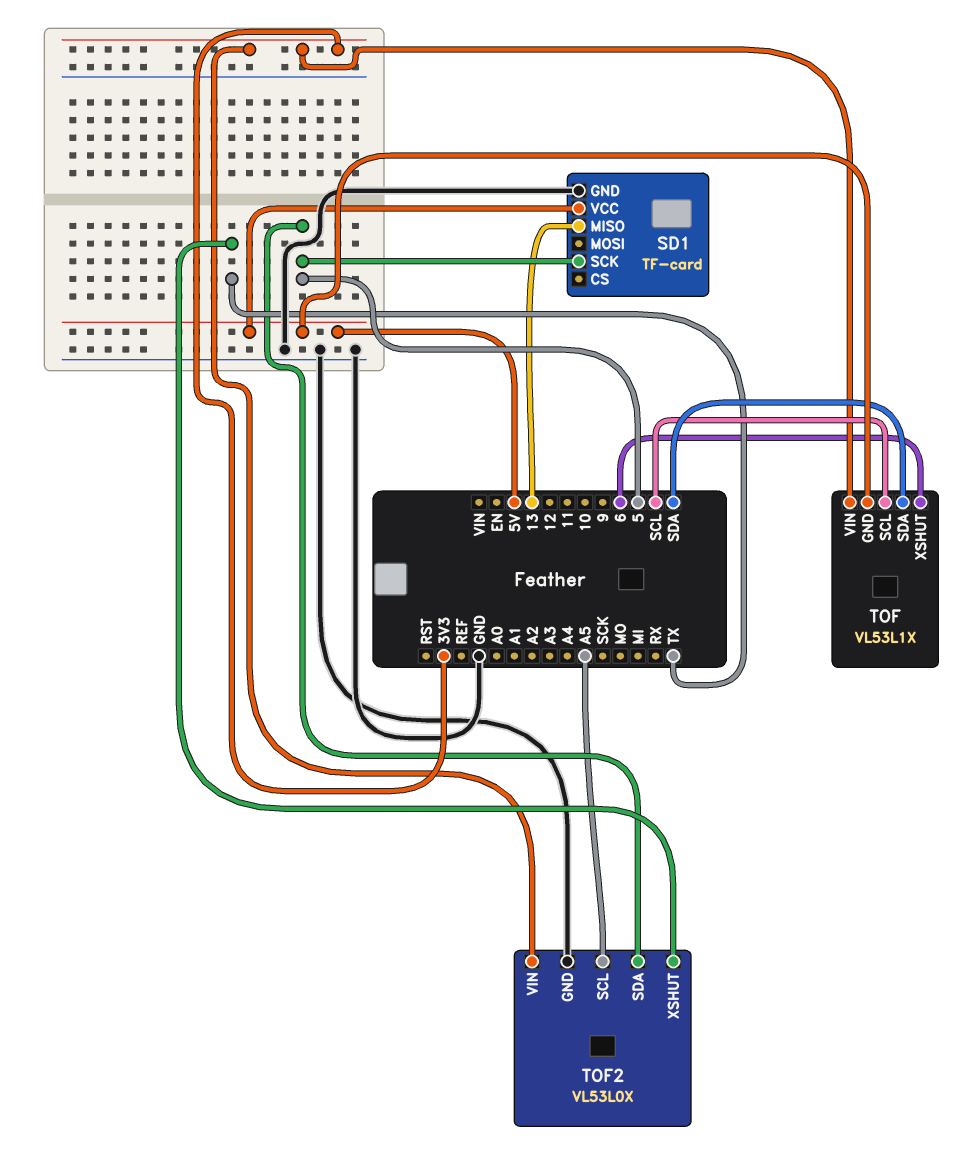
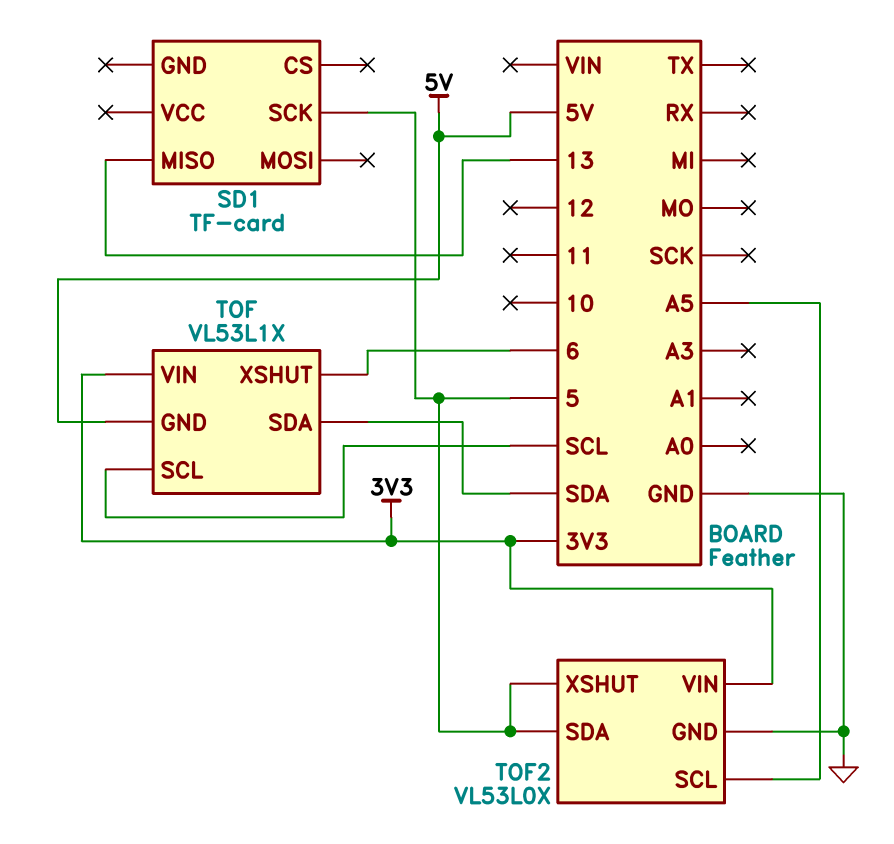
SD1 pin GND: GND -> none
SD1 pin VCC: 5V -> none
TOF2 pin XSHUT: TX -> 5

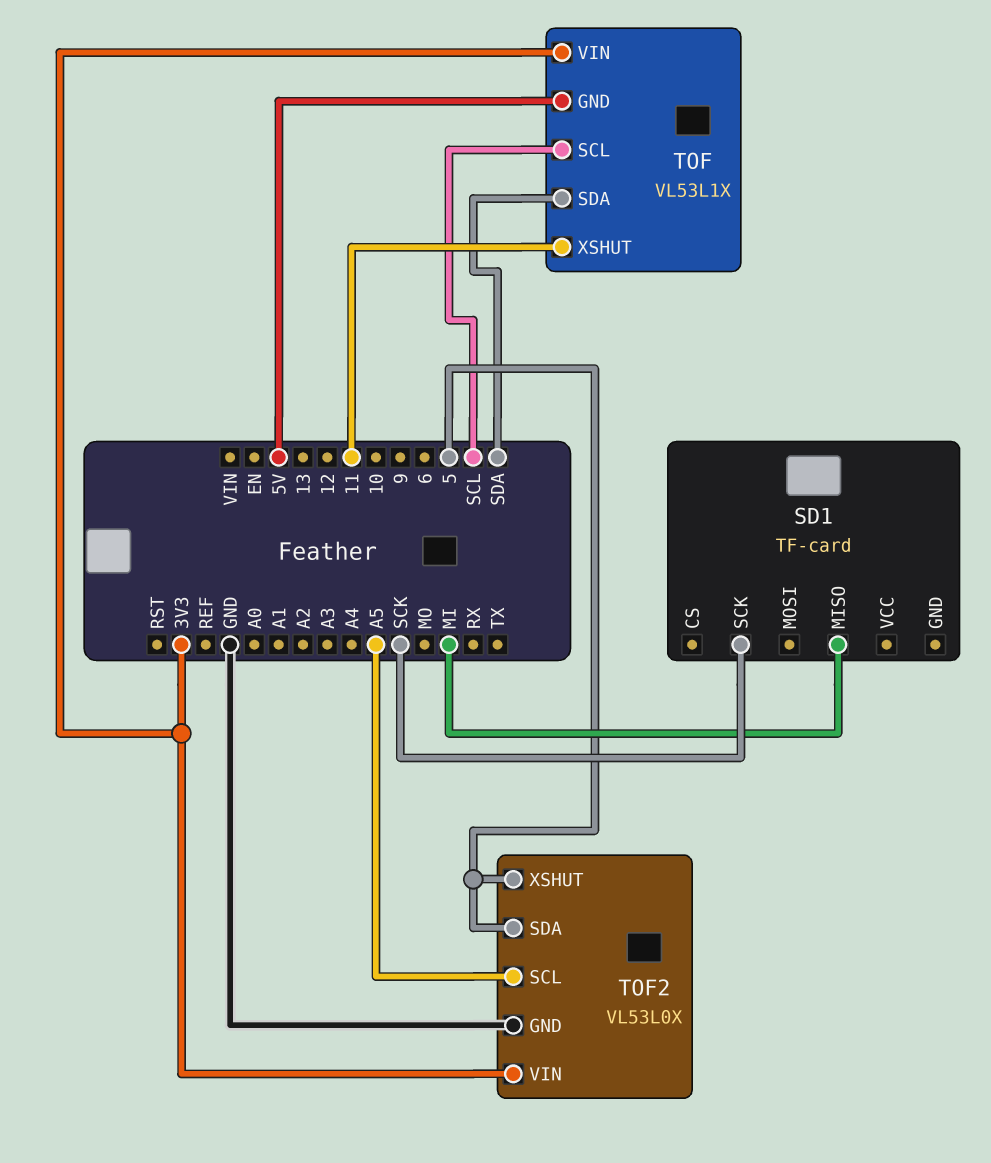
SD1 pin MISO: 13 -> MI
SD1 pin SCK: 5 -> SCK
TOF pin XSHUT: 6 -> 11

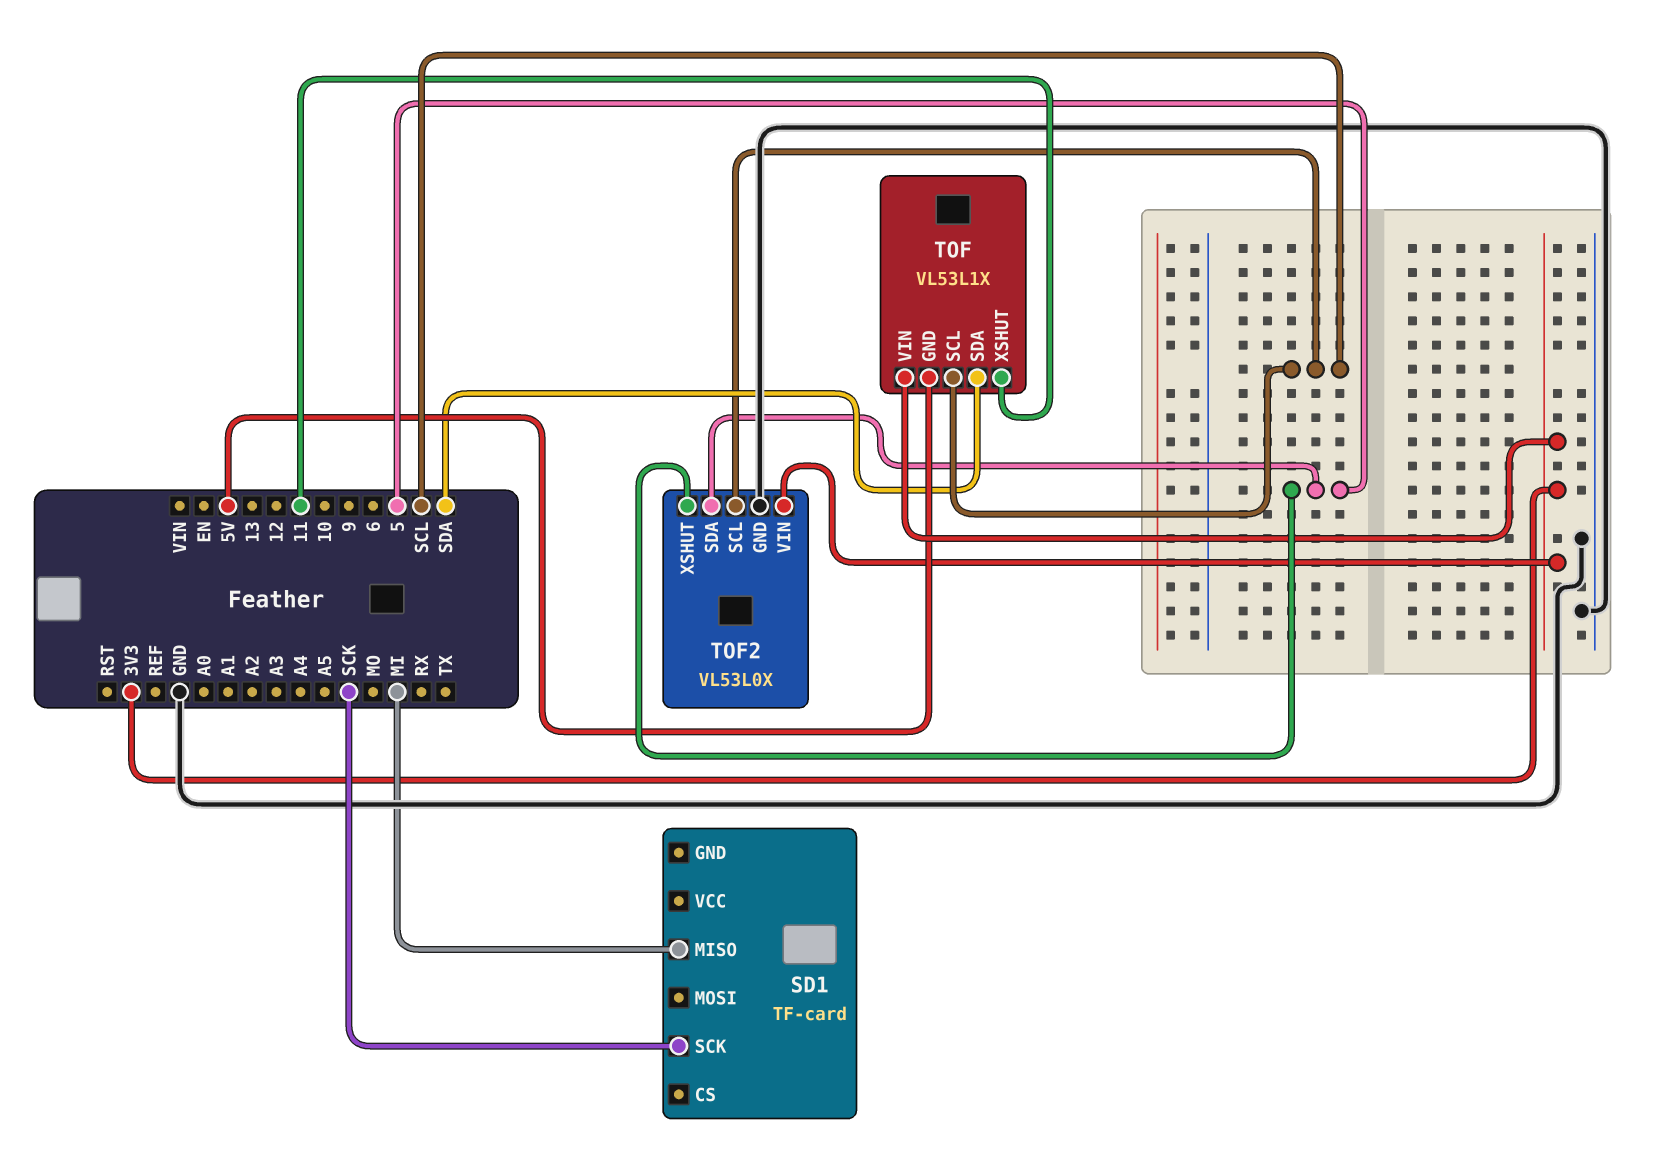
TOF2 pin SCL: A5 -> SCL

